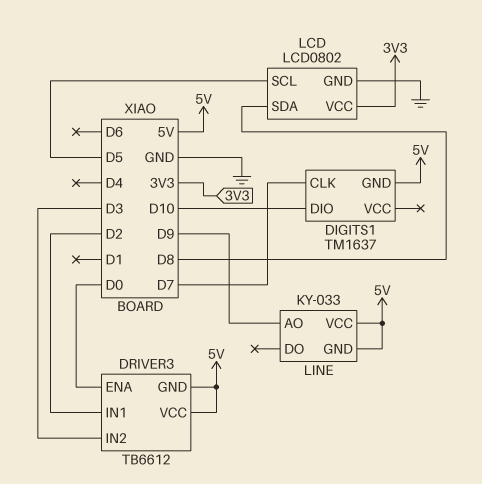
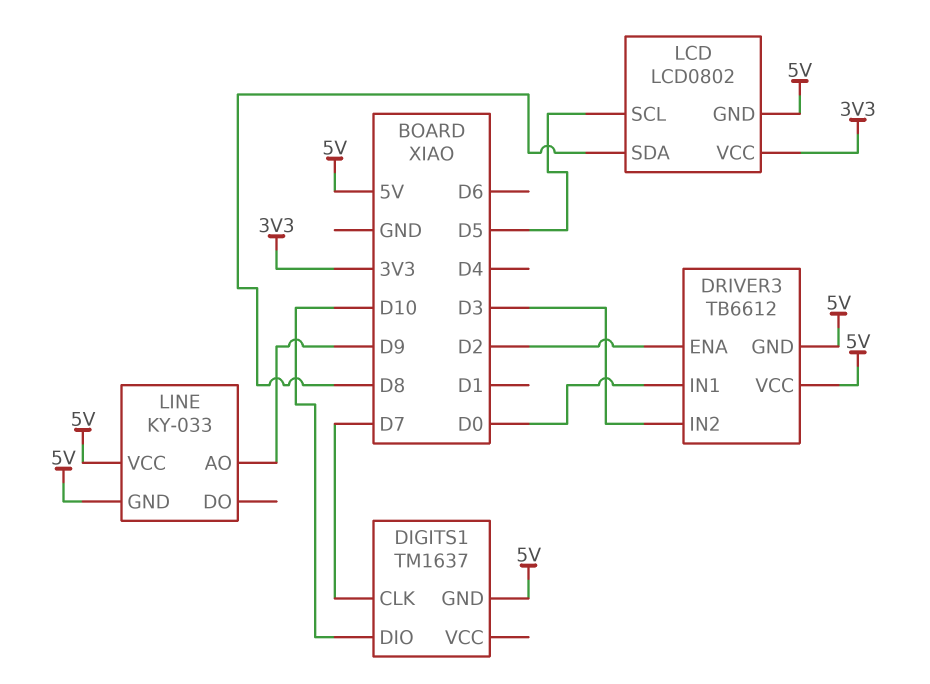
DRIVER3 pin ENA: D0 -> D2
DRIVER3 pin IN1: D2 -> D0
LCD pin GND: GND -> 5V

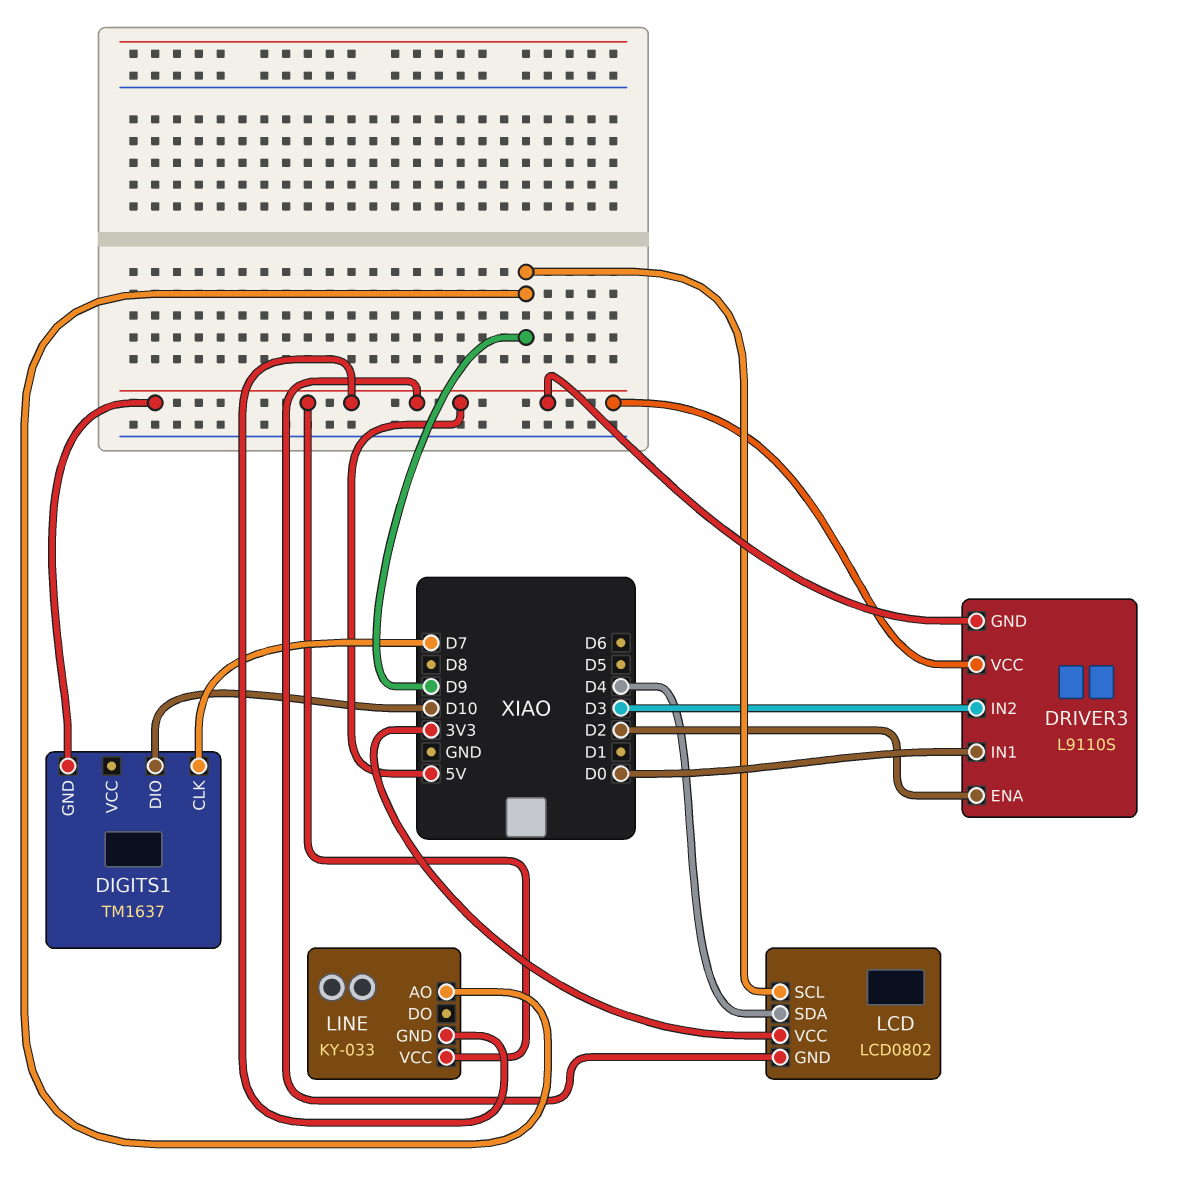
DRIVER3: TB6612 -> L9110S
LCD pin SCL: D5 -> D9
LCD pin SDA: D8 -> D4

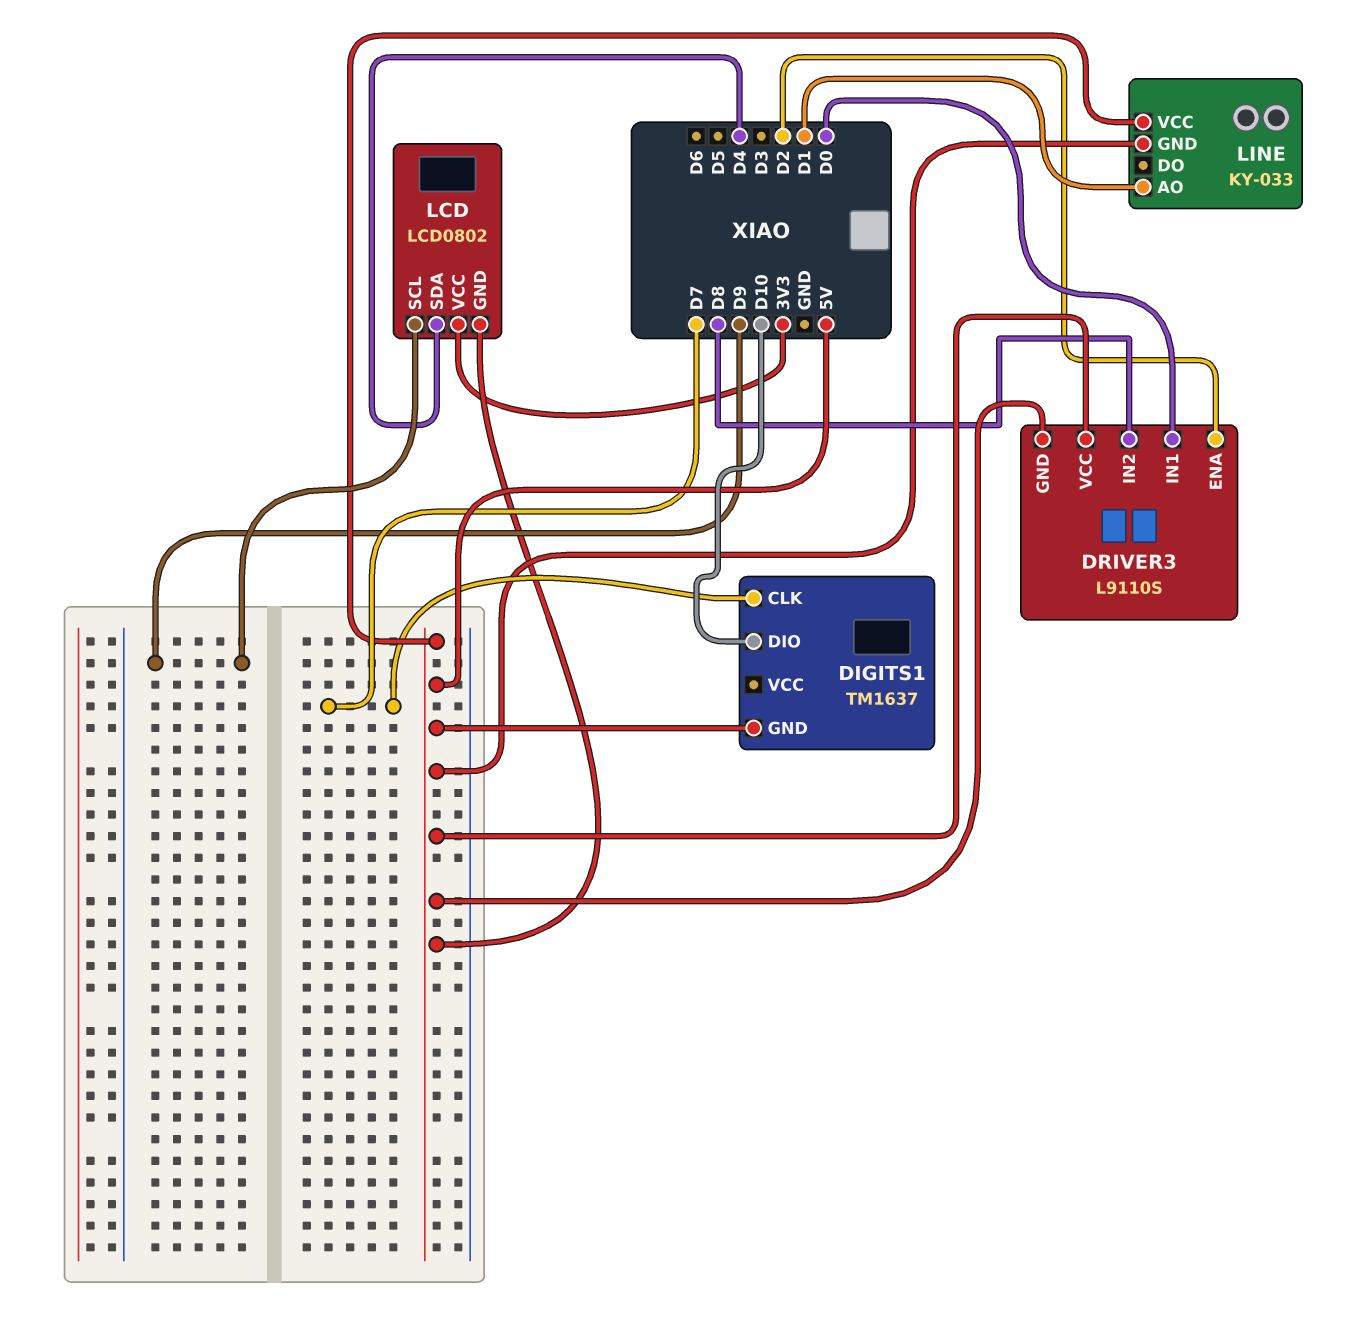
DRIVER3 pin IN2: D3 -> D8
LINE pin AO: D9 -> D1

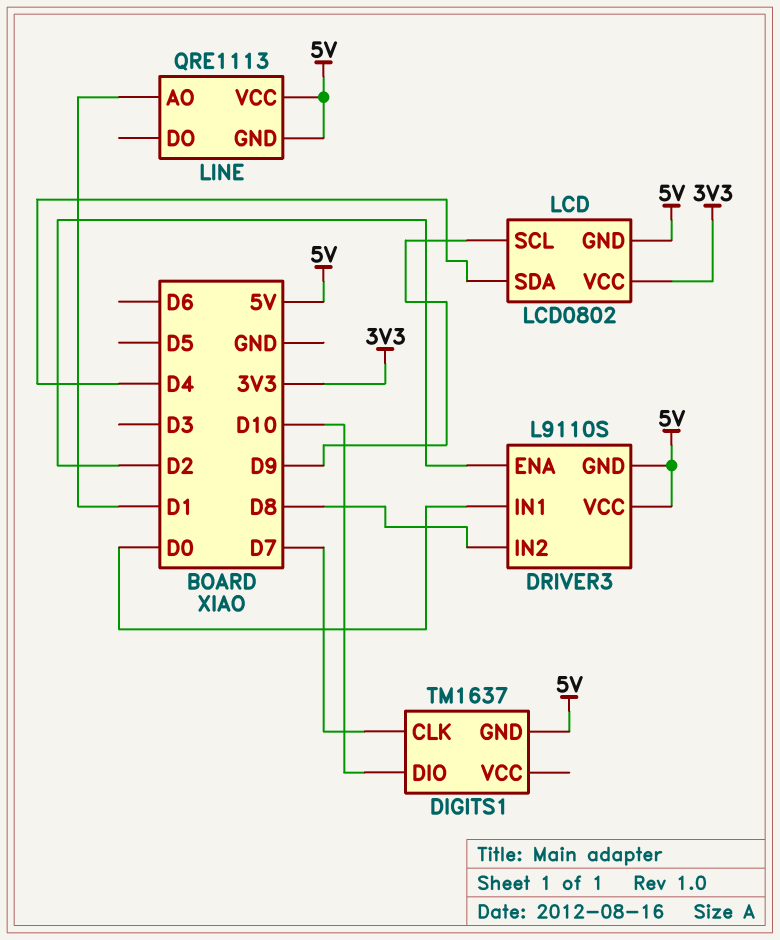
LINE: KY-033 -> QRE1113

